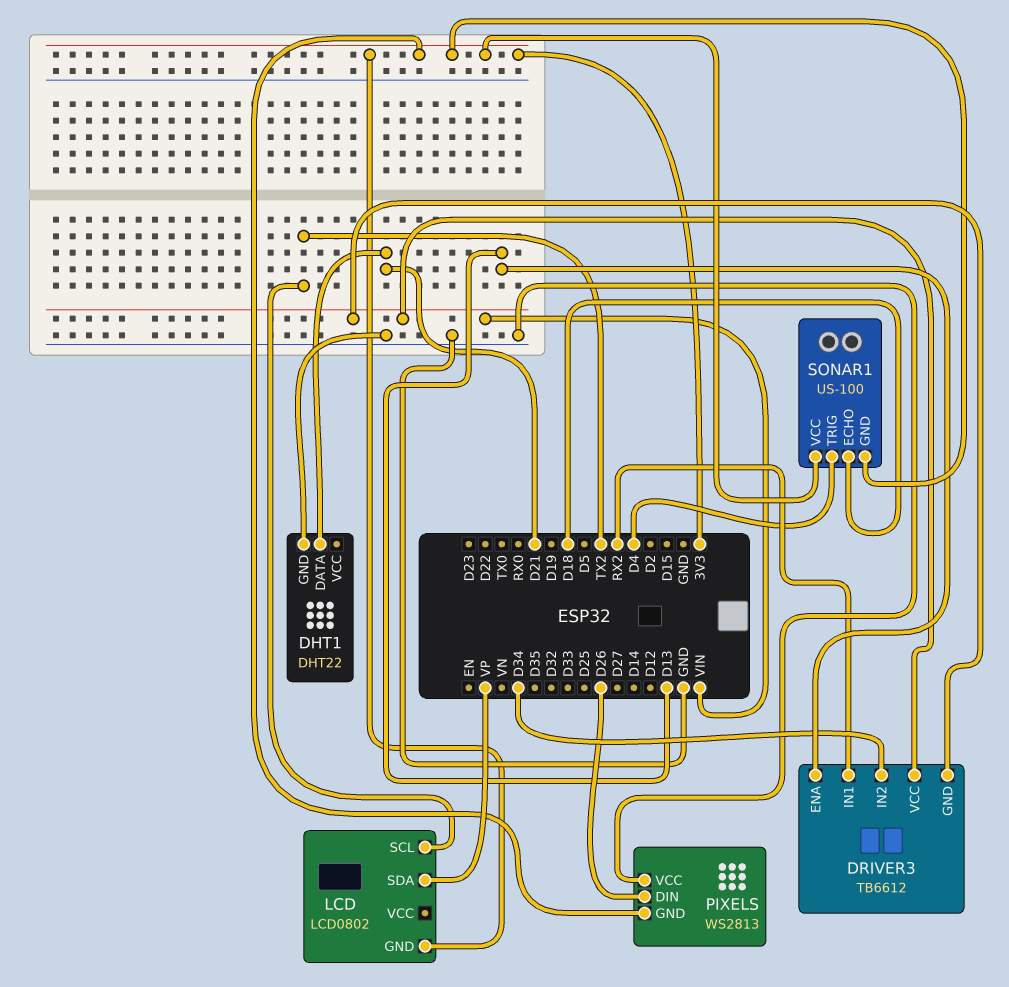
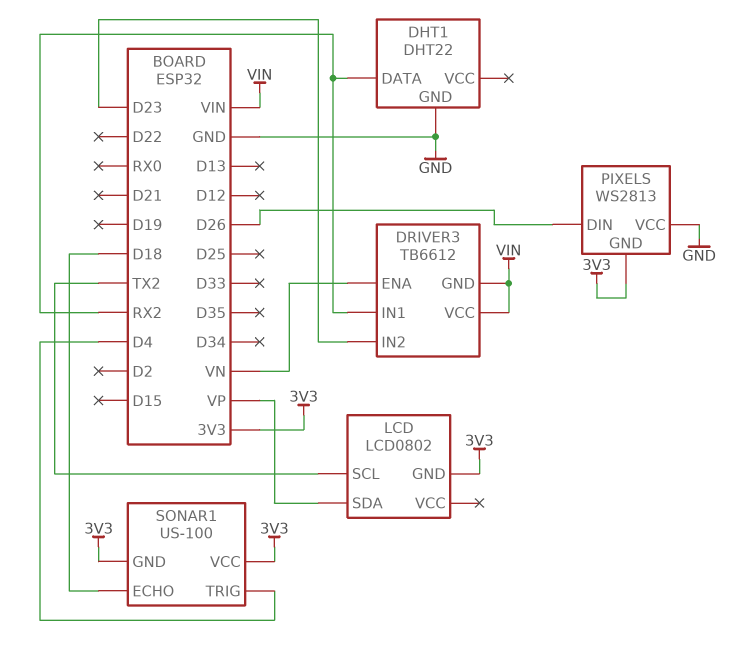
DHT1 pin DATA: D21 -> RX2
DRIVER3 pin ENA: D13 -> VN
DRIVER3 pin IN2: D34 -> D23

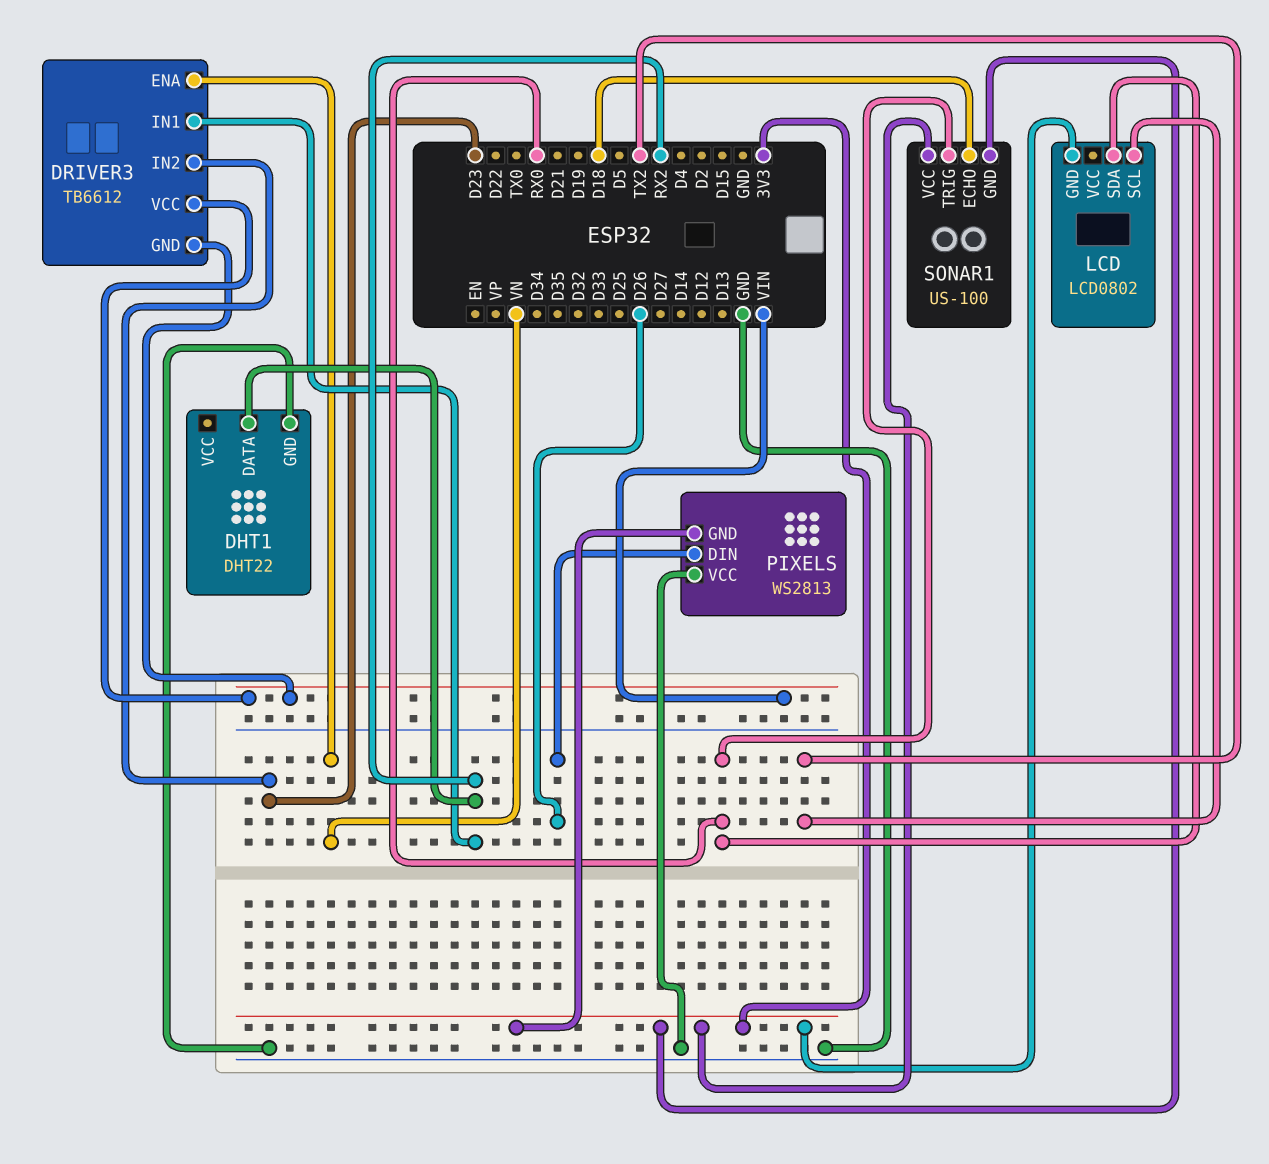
LCD pin SDA: VP -> RX0
SONAR1 pin TRIG: D4 -> RX0

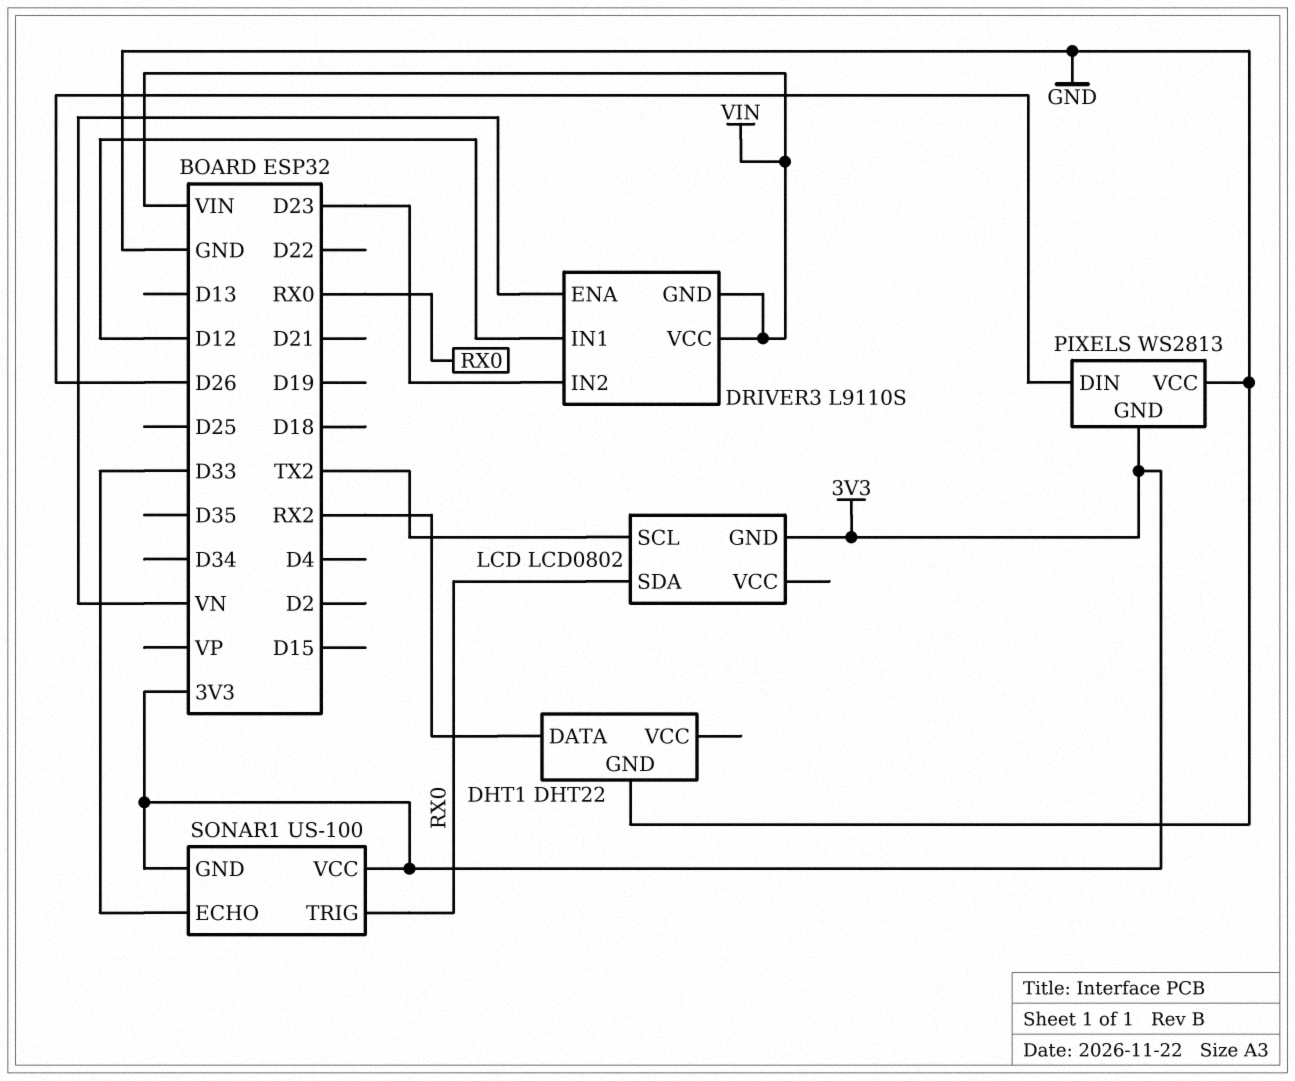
DRIVER3: TB6612 -> L9110S
DRIVER3 pin IN1: RX2 -> D12
SONAR1 pin ECHO: D18 -> D33

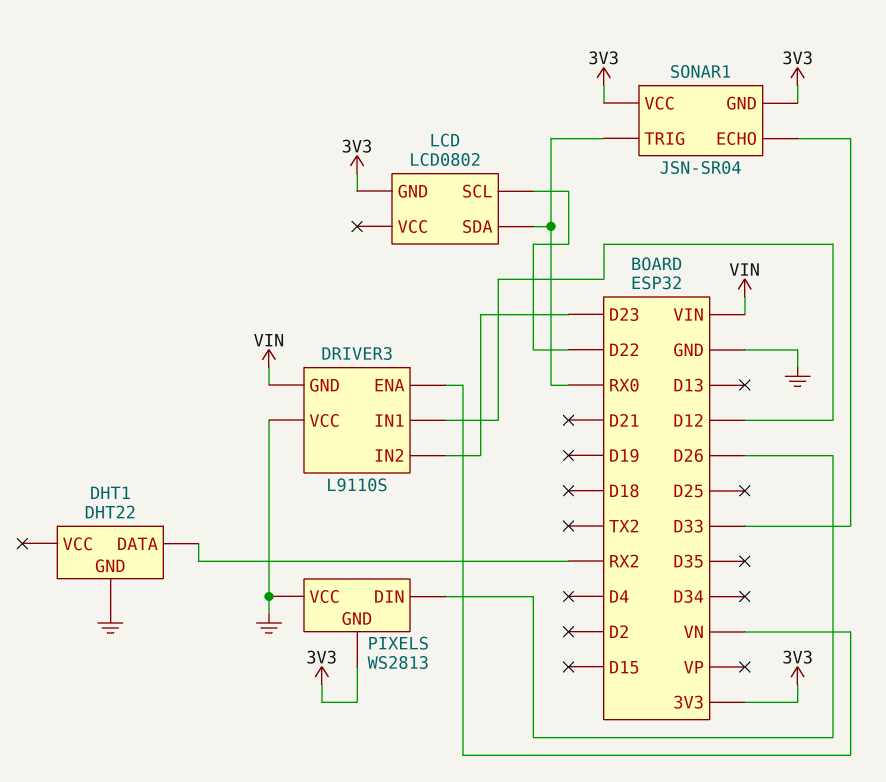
DRIVER3 pin VCC: VIN -> GND
LCD pin SCL: TX2 -> D22
SONAR1: US-100 -> JSN-SR04

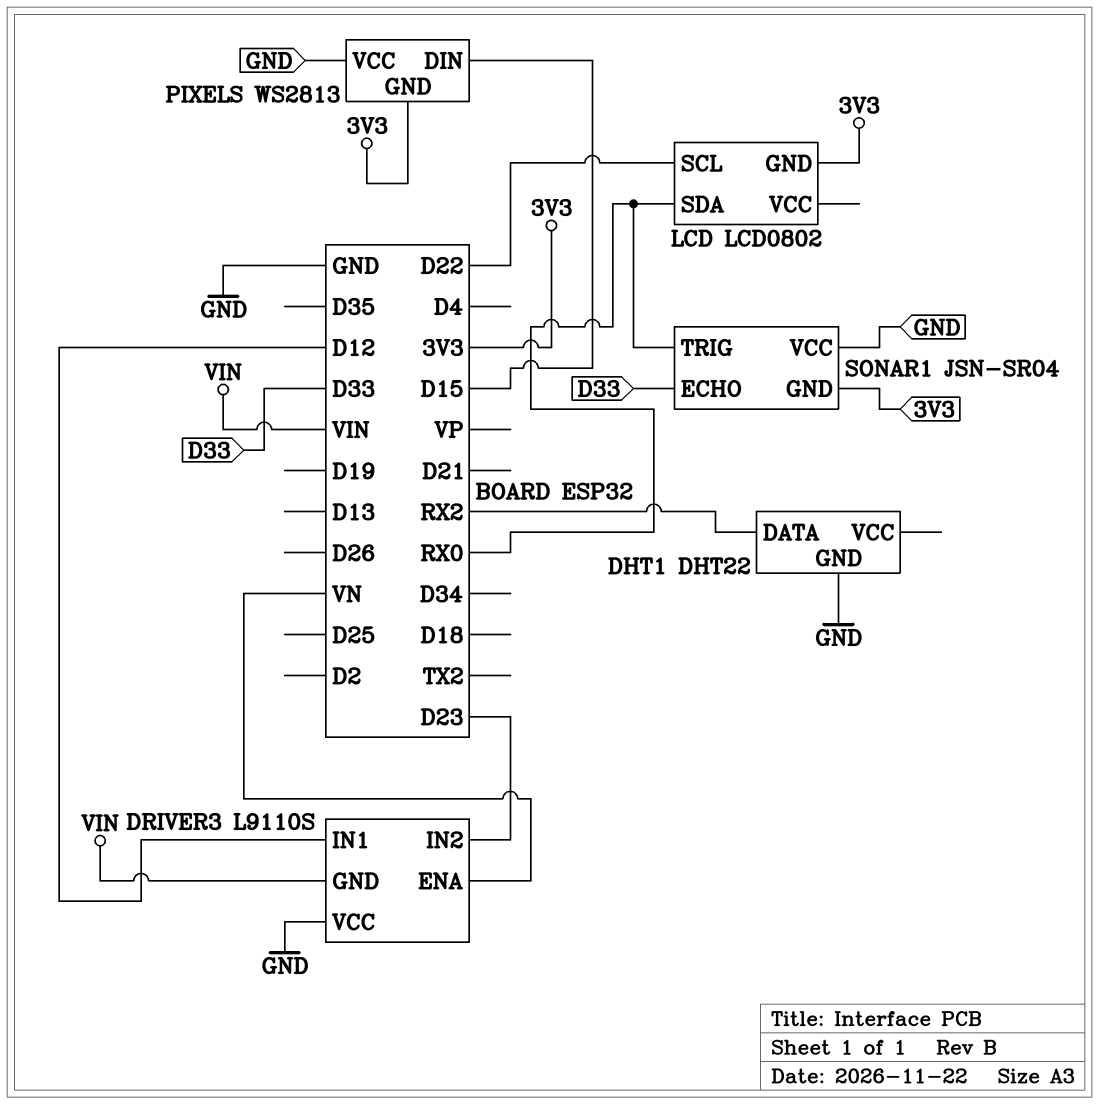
PIXELS pin DIN: D26 -> D15
SONAR1 pin VCC: 3V3 -> GND

